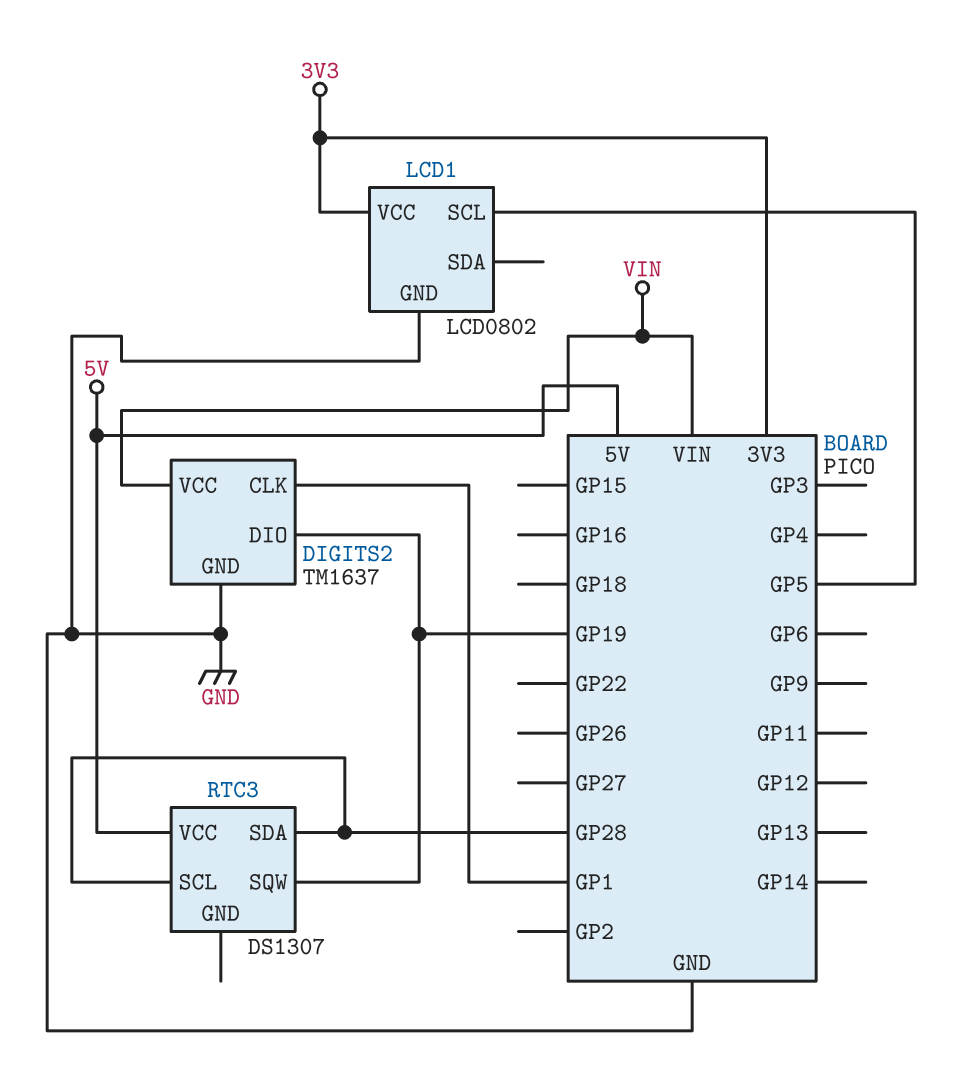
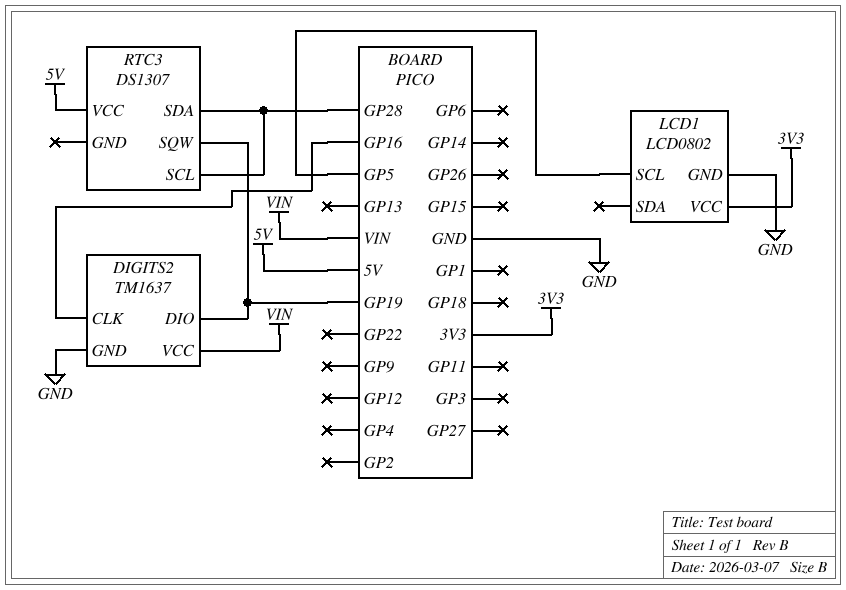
DIGITS2 pin CLK: GP1 -> GP16

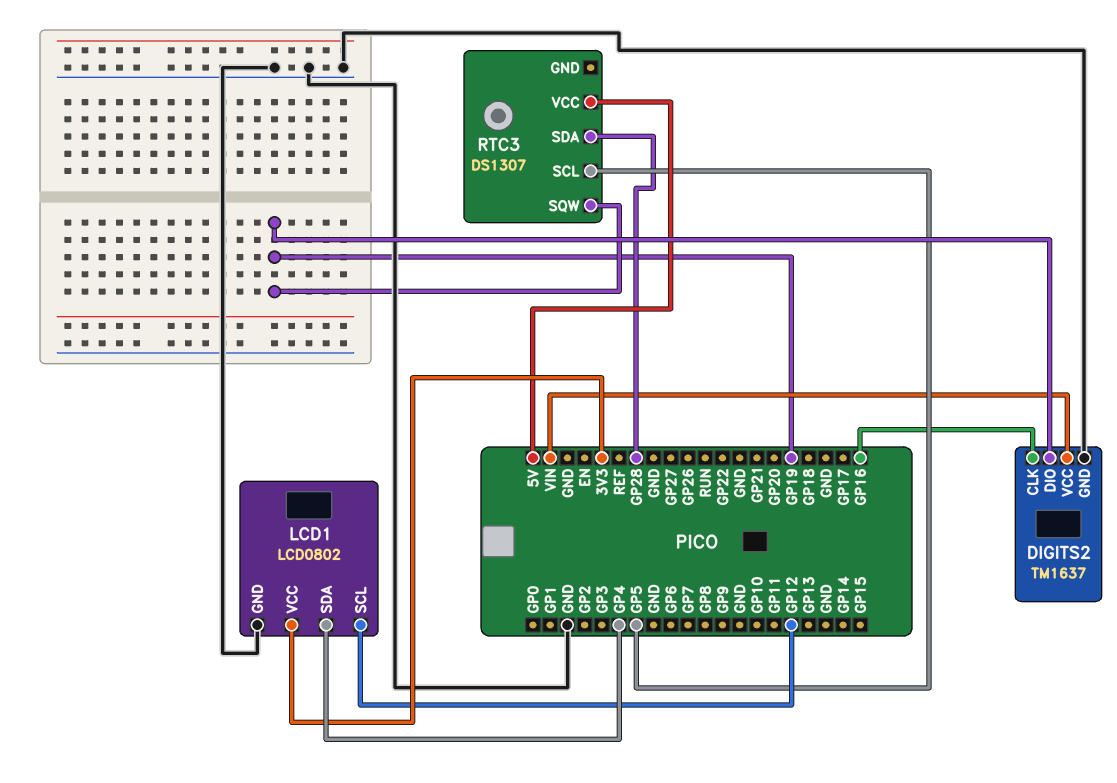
LCD1 pin SCL: GP5 -> GP12
LCD1 pin SDA: none -> GP4
RTC3 pin SCL: GP28 -> GP5

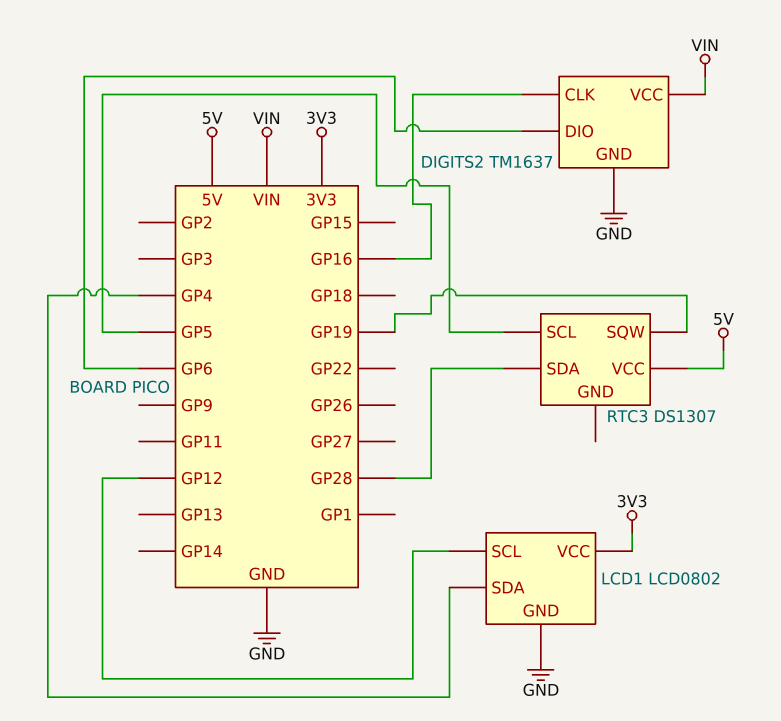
DIGITS2 pin DIO: GP19 -> GP6

